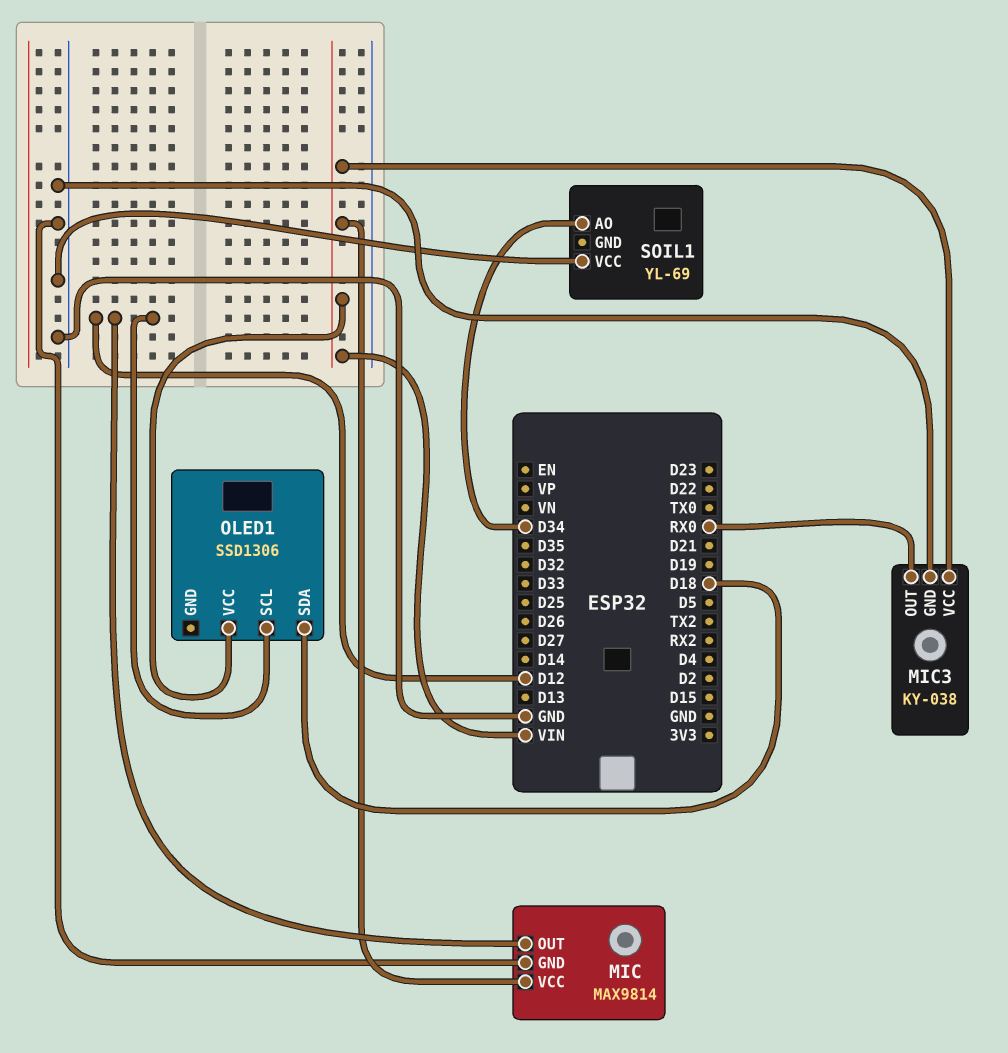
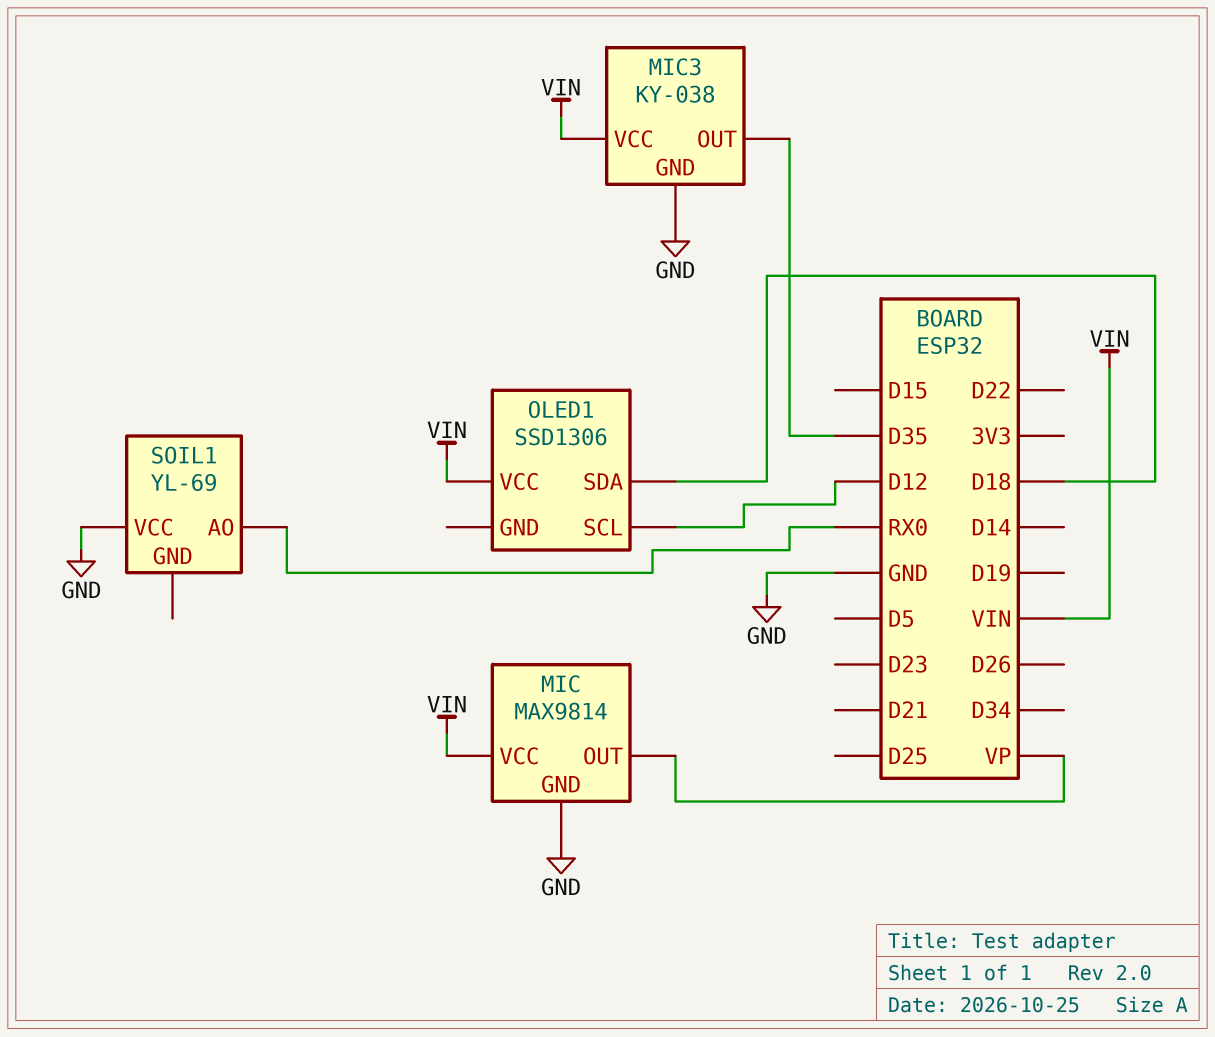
MIC pin OUT: D12 -> VP
MIC3 pin OUT: RX0 -> D35
SOIL1 pin AO: D34 -> RX0

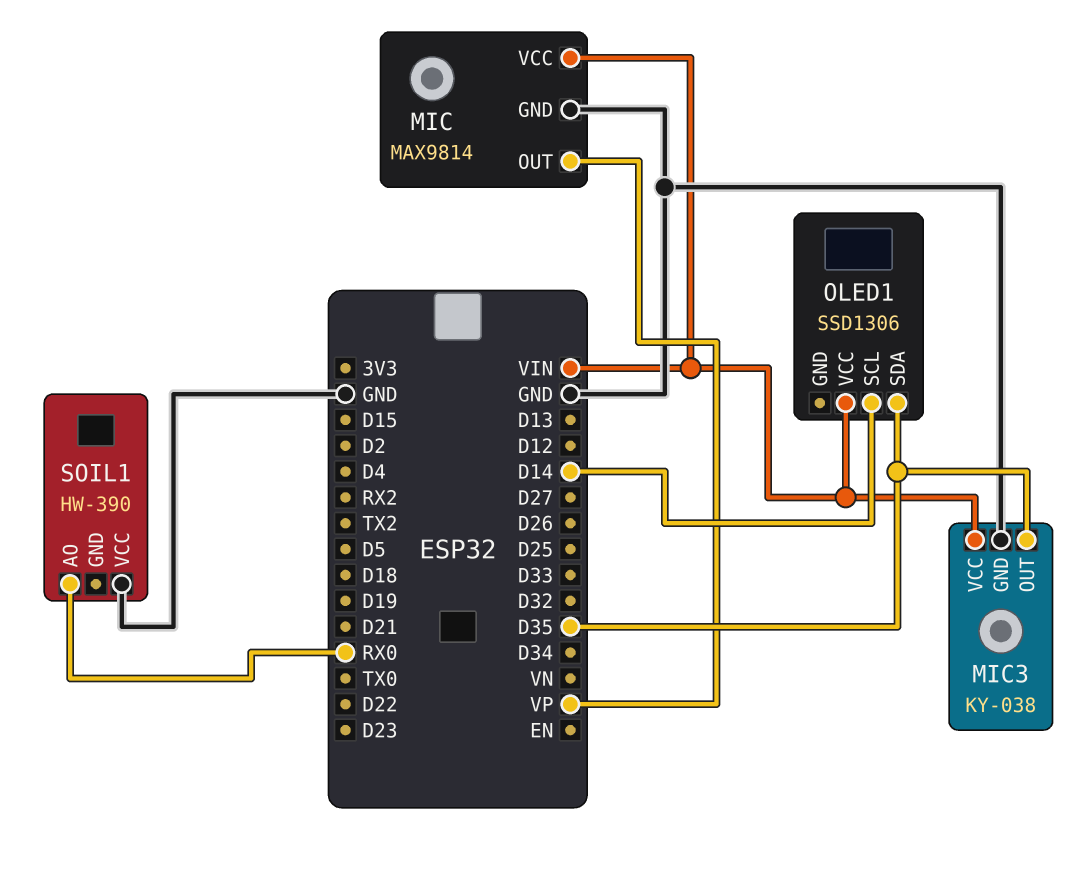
OLED1 pin SCL: D12 -> D14
OLED1 pin SDA: D18 -> D35
SOIL1: YL-69 -> HW-390

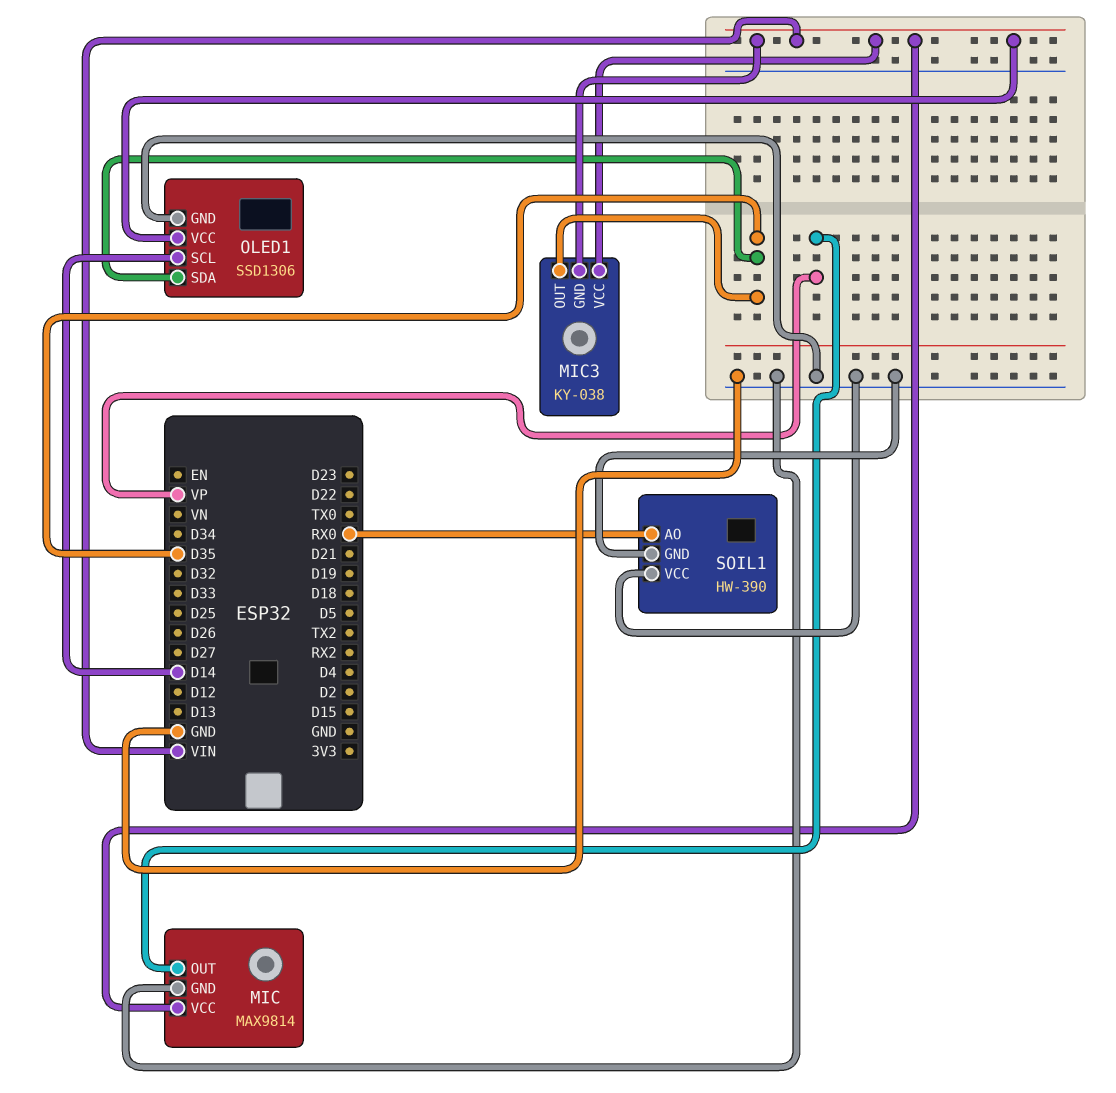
MIC3 pin GND: GND -> VIN
OLED1 pin GND: none -> GND
SOIL1 pin GND: none -> GND

